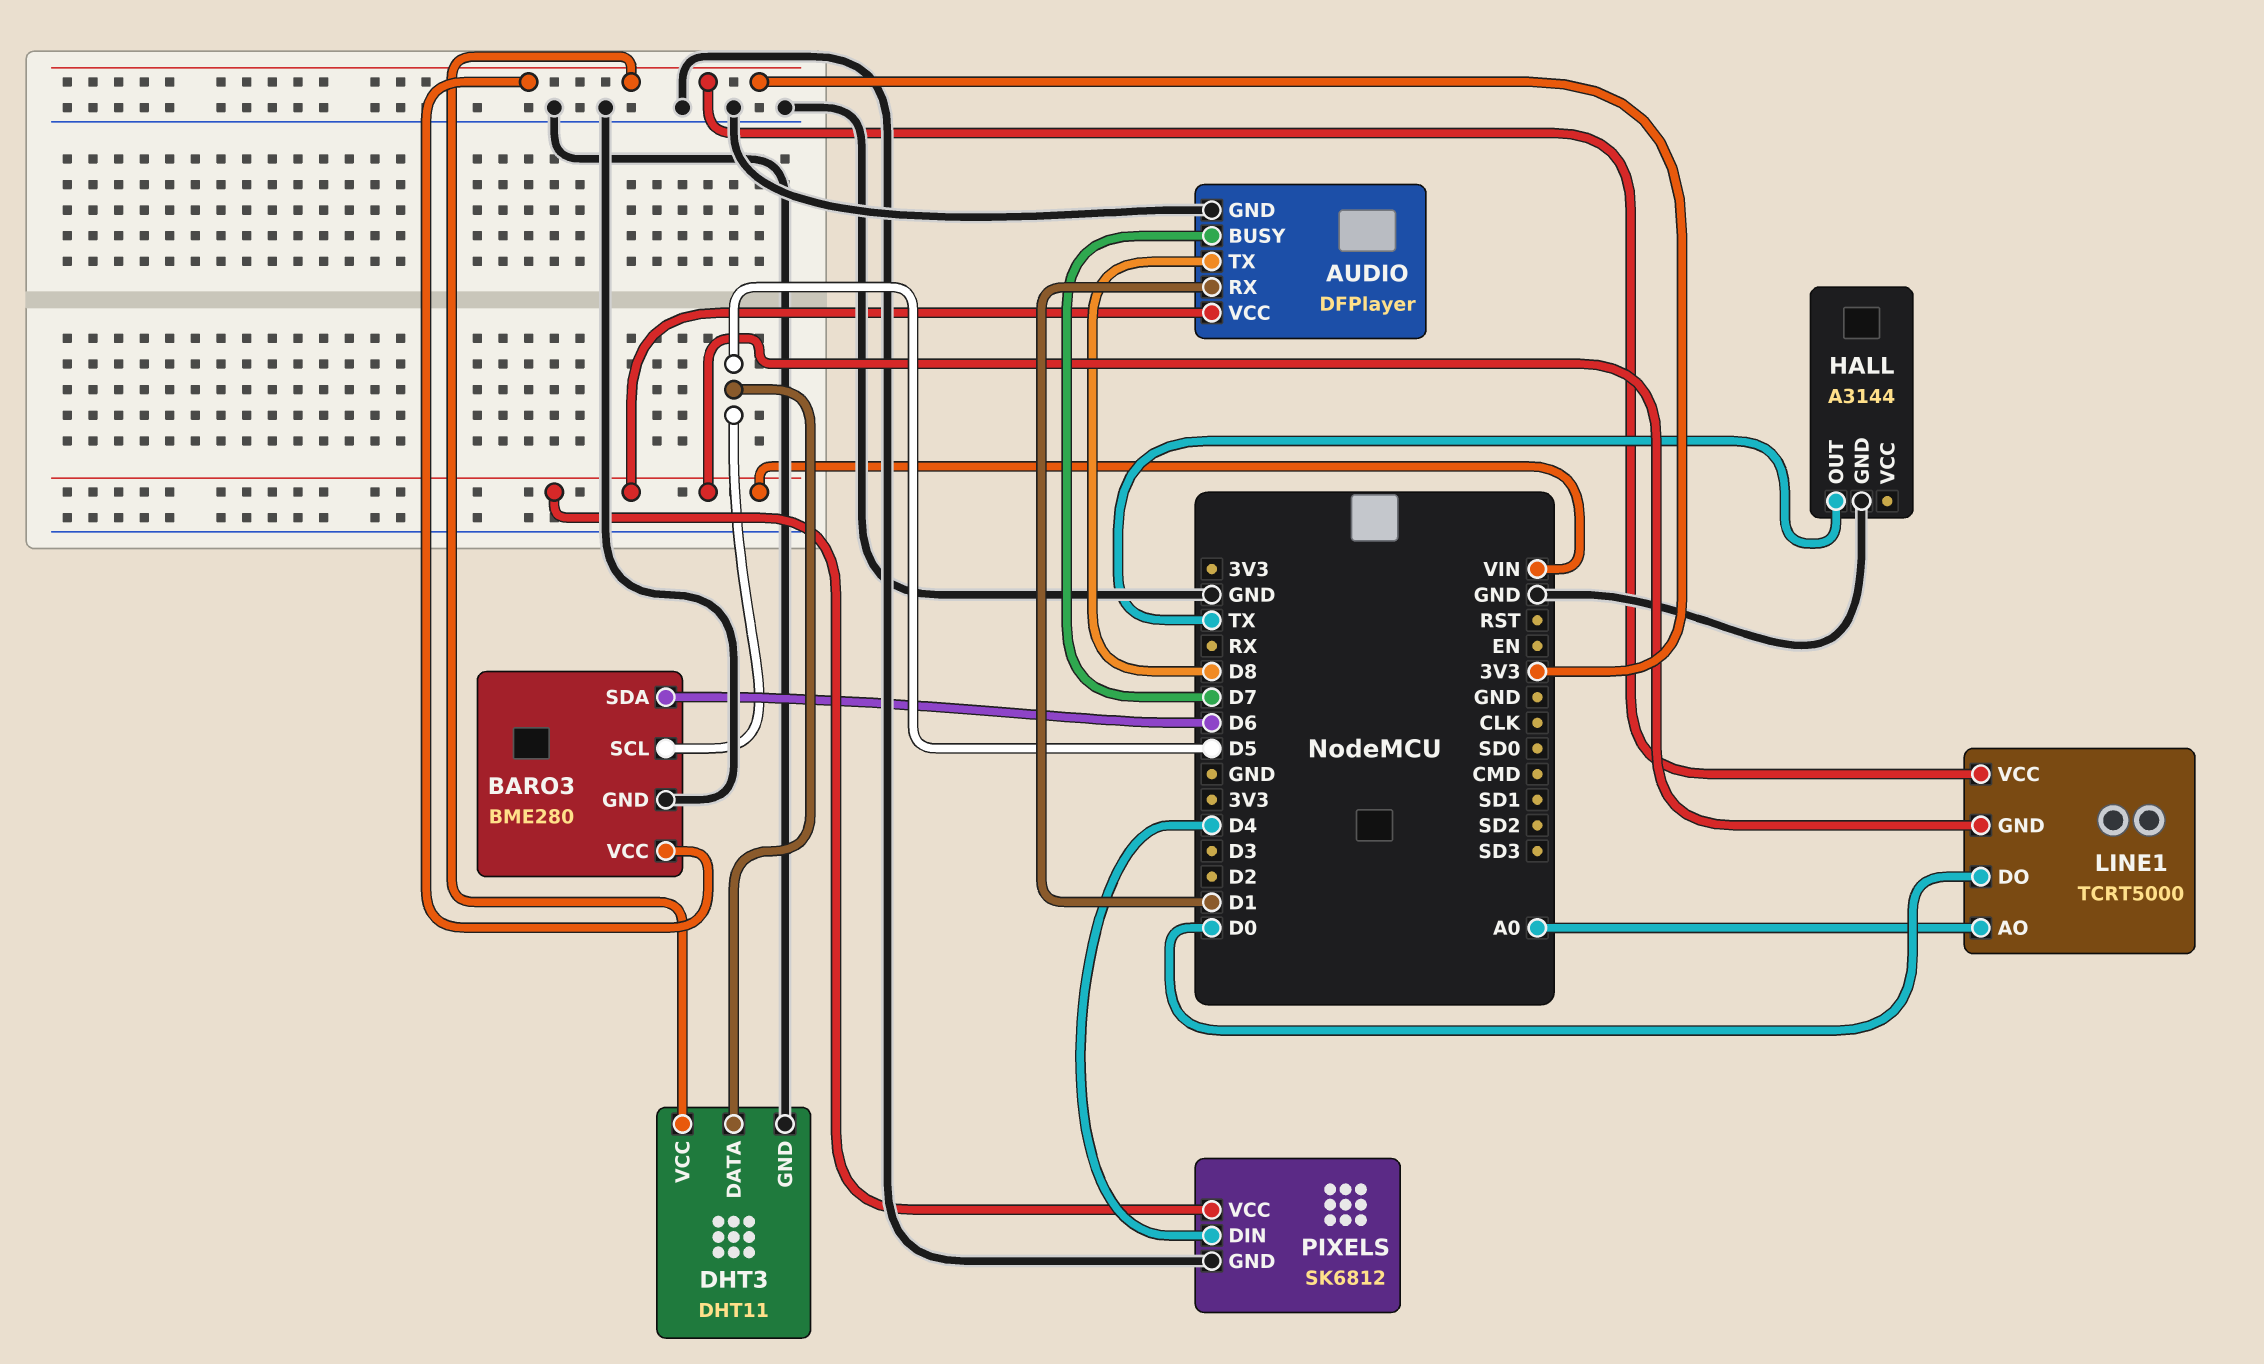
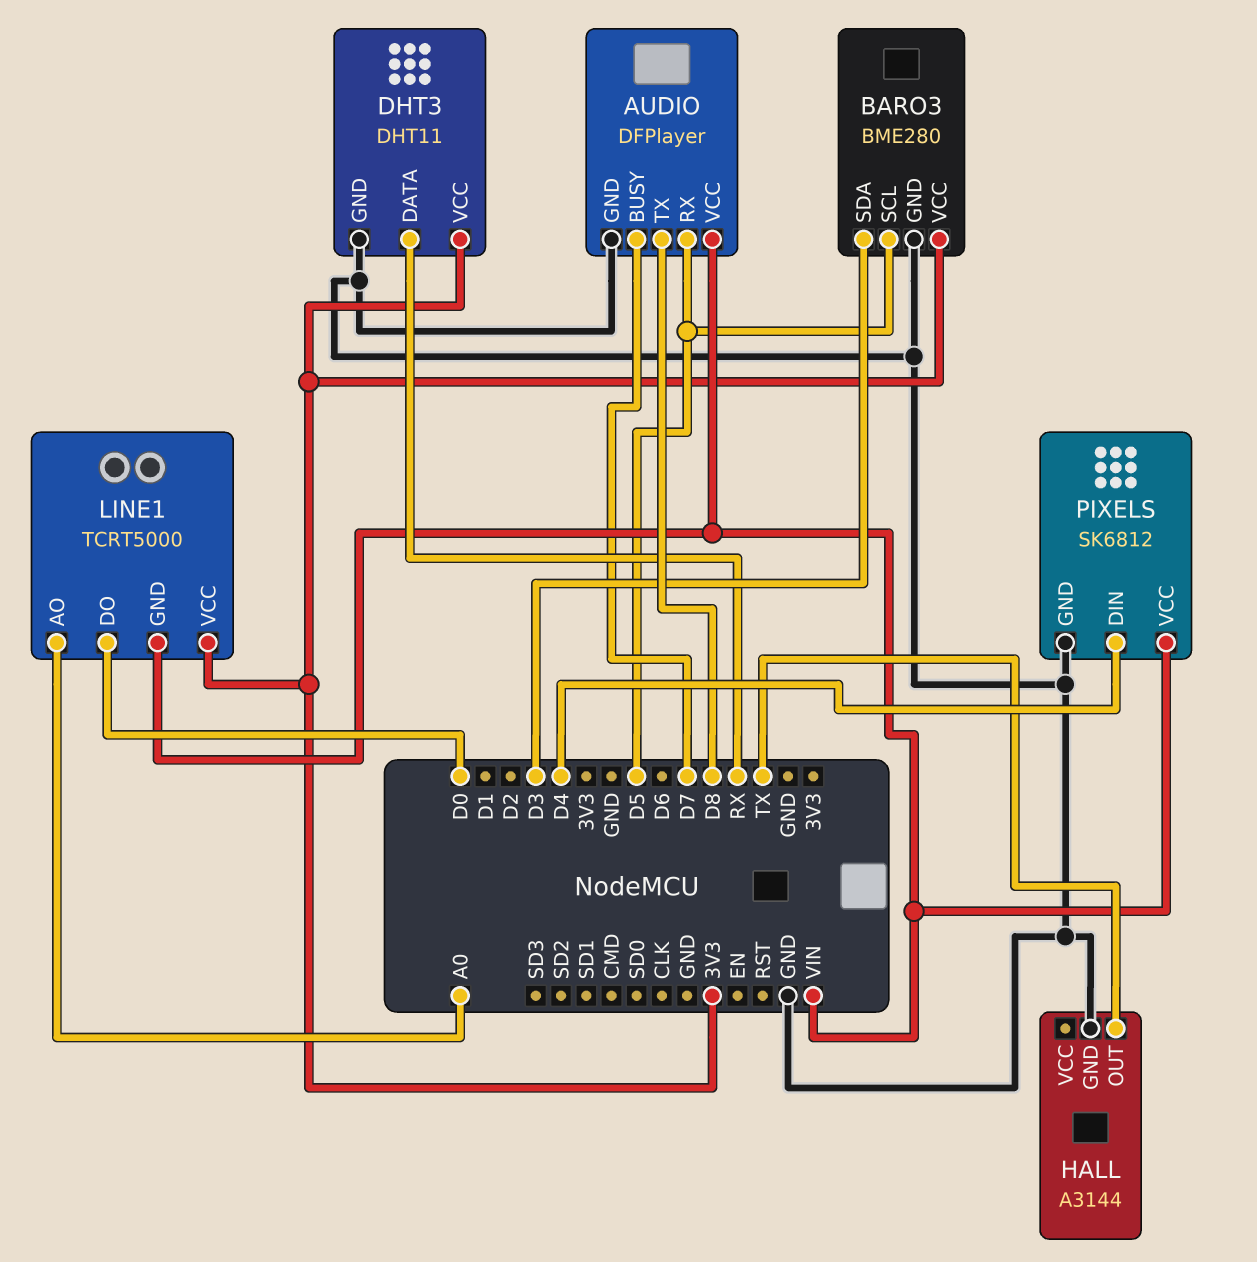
AUDIO pin RX: D1 -> D5
BARO3 pin SDA: D6 -> D3
DHT3 pin DATA: D5 -> RX

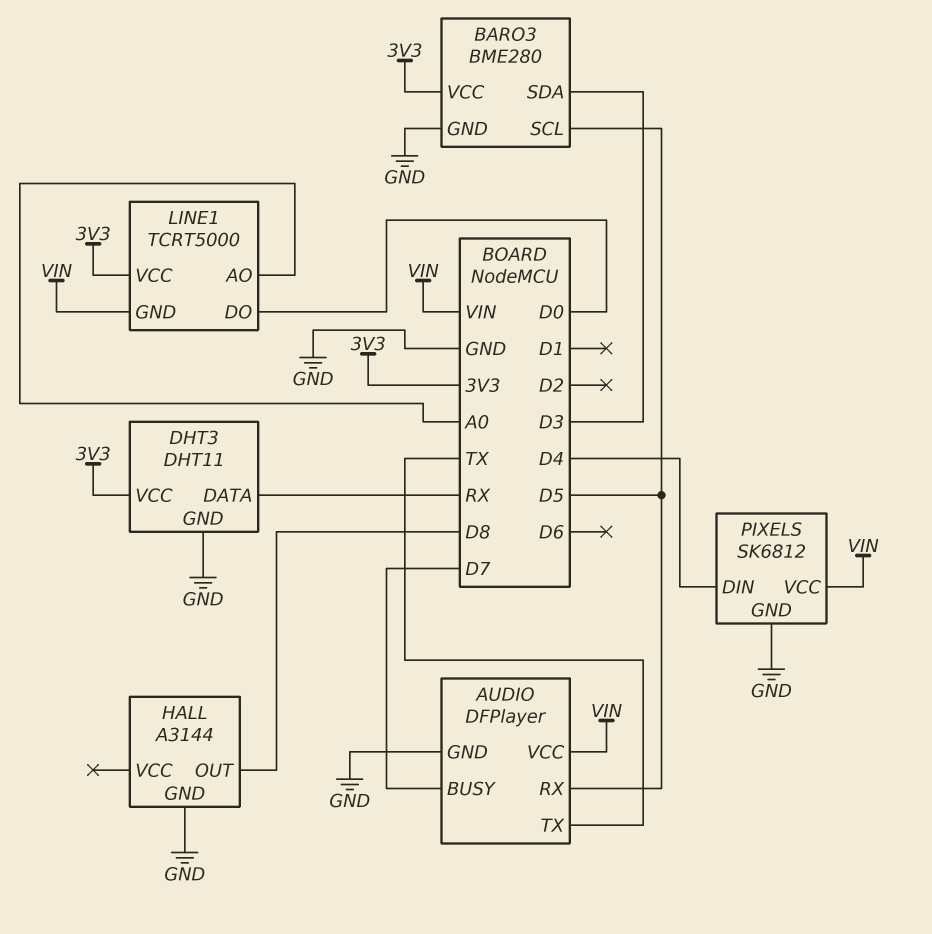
AUDIO pin TX: D8 -> TX
HALL pin OUT: TX -> D8

